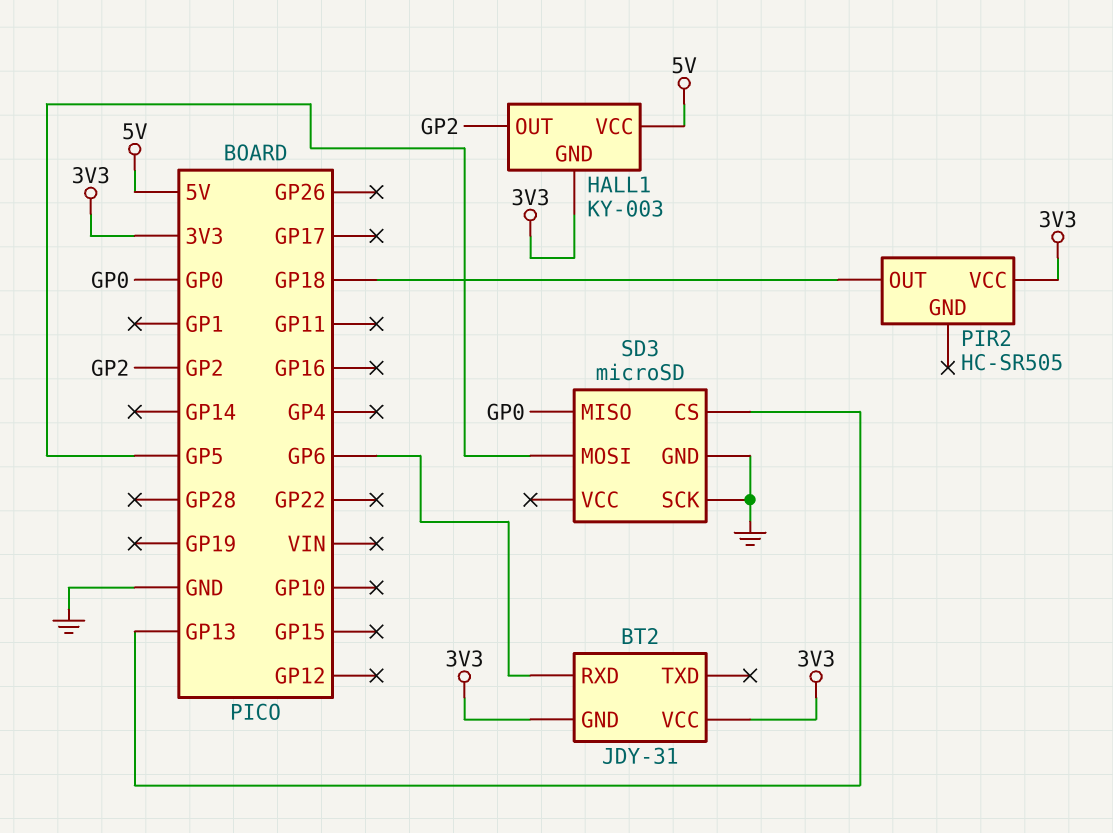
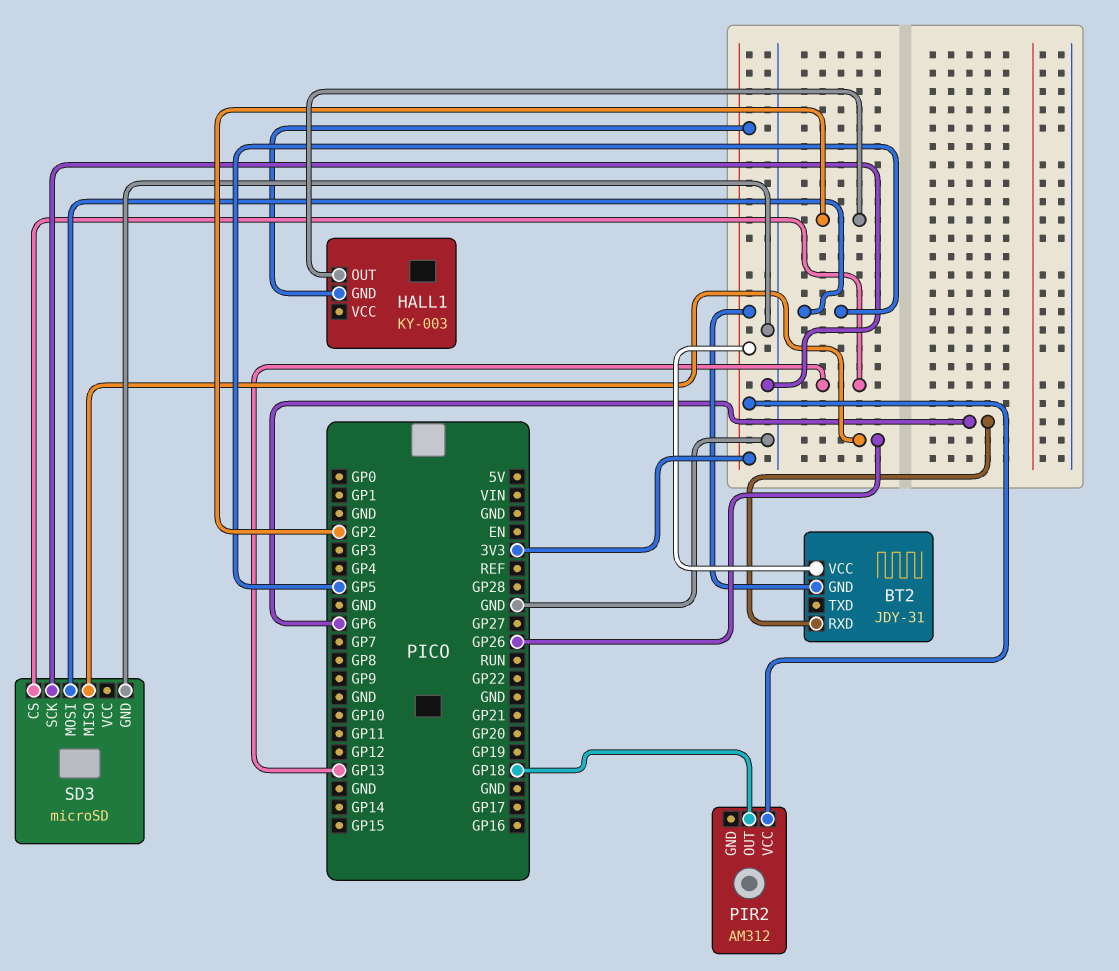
HALL1 pin VCC: 5V -> none
PIR2: HC-SR505 -> AM312
SD3 pin MISO: GP0 -> GP26

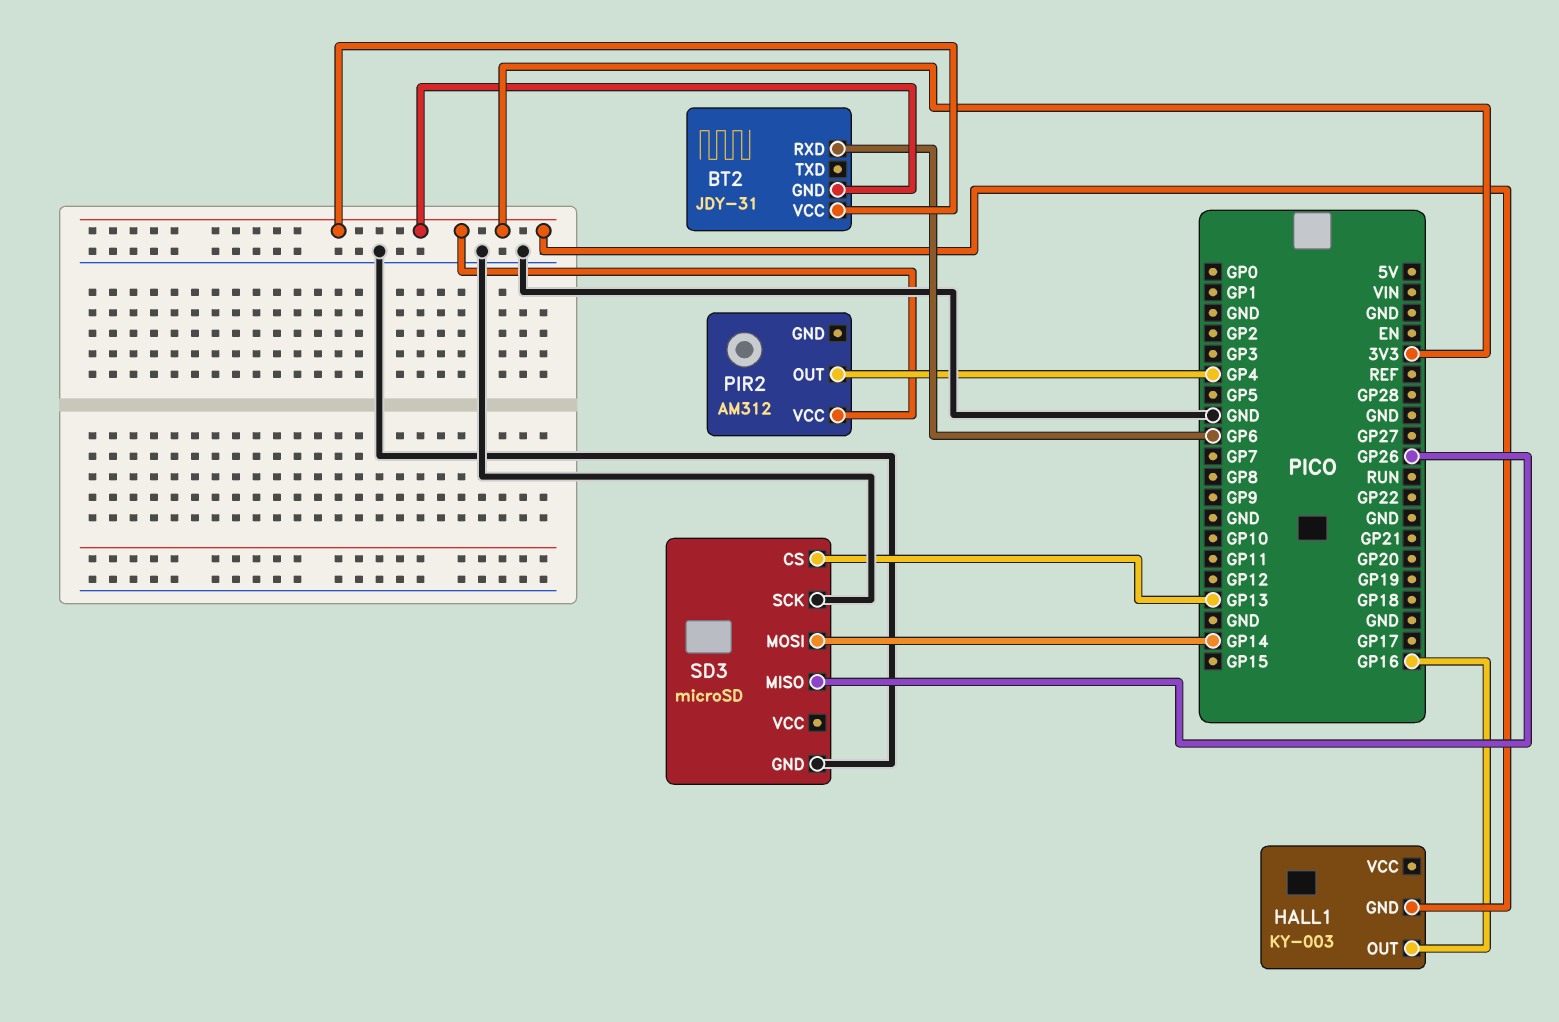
HALL1 pin OUT: GP2 -> GP16
PIR2 pin OUT: GP18 -> GP4
SD3 pin MOSI: GP5 -> GP14

